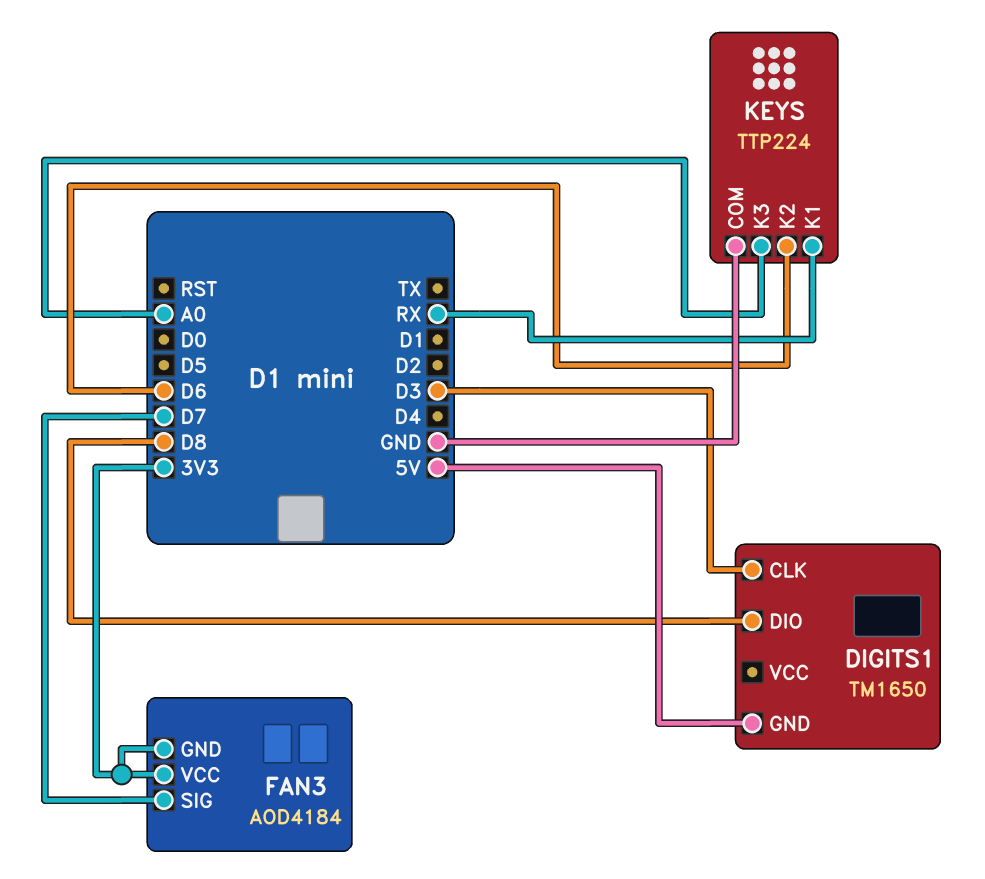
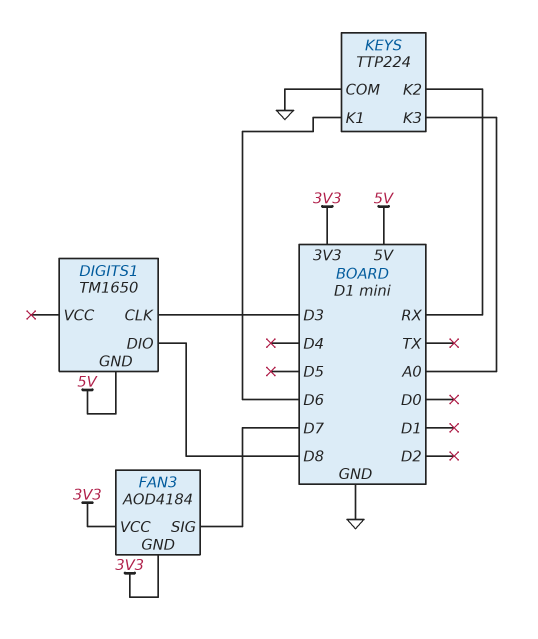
KEYS pin K1: RX -> D6
KEYS pin K2: D6 -> RX

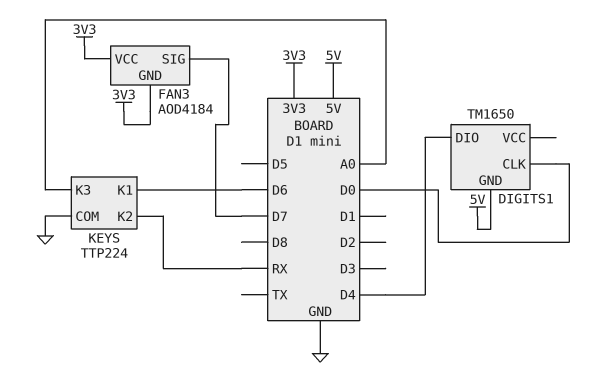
DIGITS1 pin CLK: D3 -> D0
DIGITS1 pin DIO: D8 -> D4

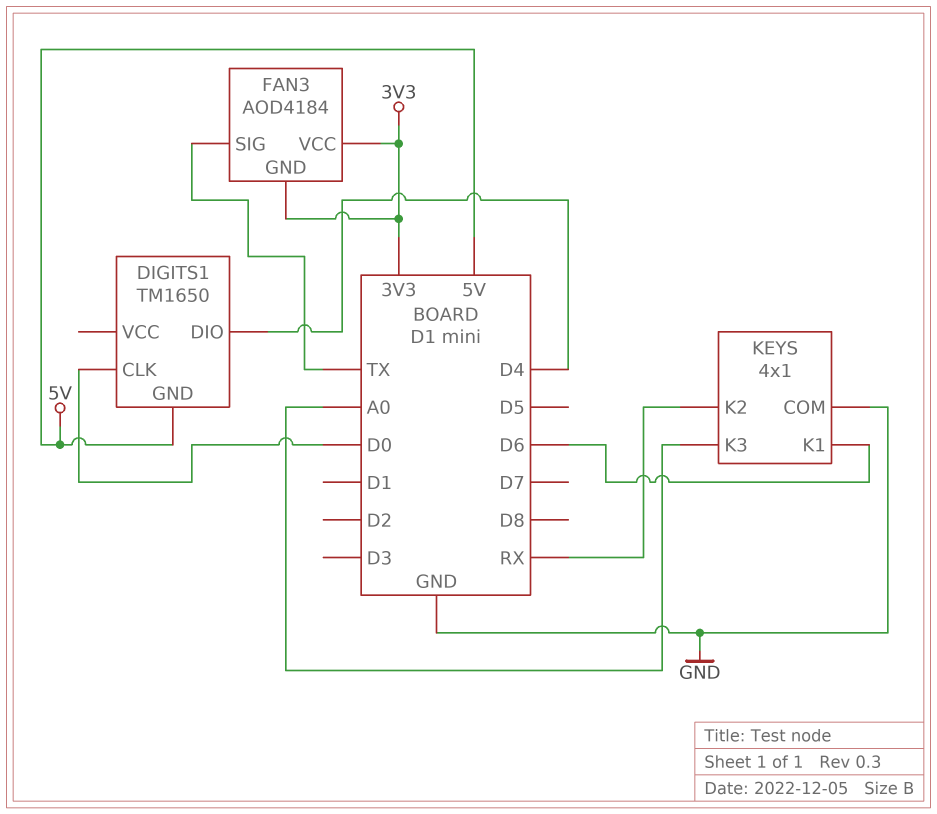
FAN3 pin SIG: D7 -> TX
KEYS: TTP224 -> 4x1

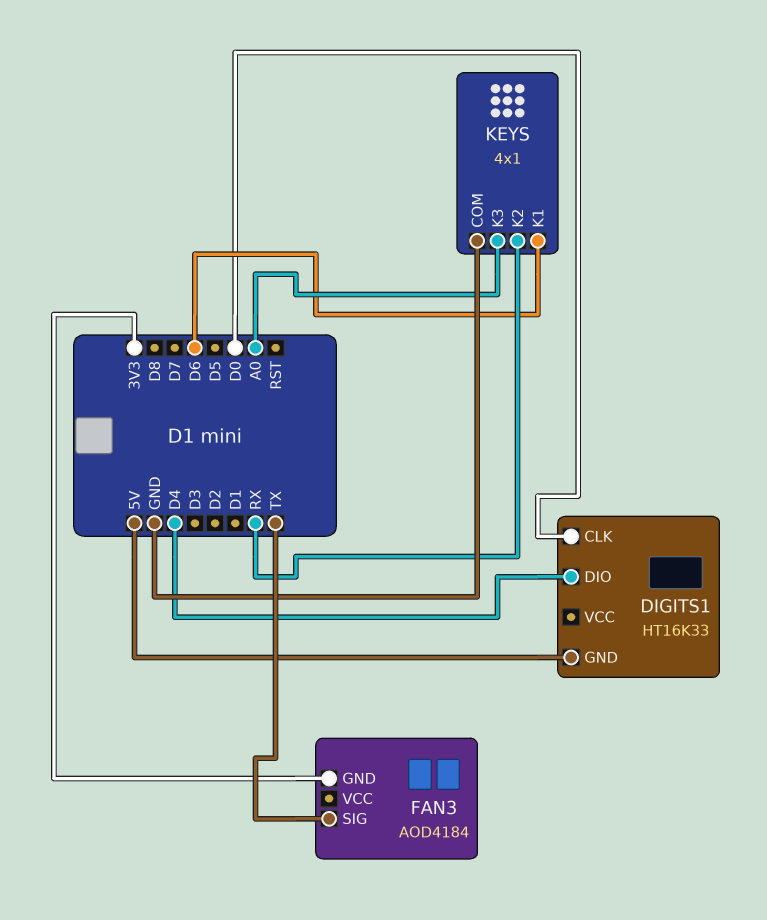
DIGITS1: TM1650 -> HT16K33
FAN3 pin VCC: 3V3 -> none

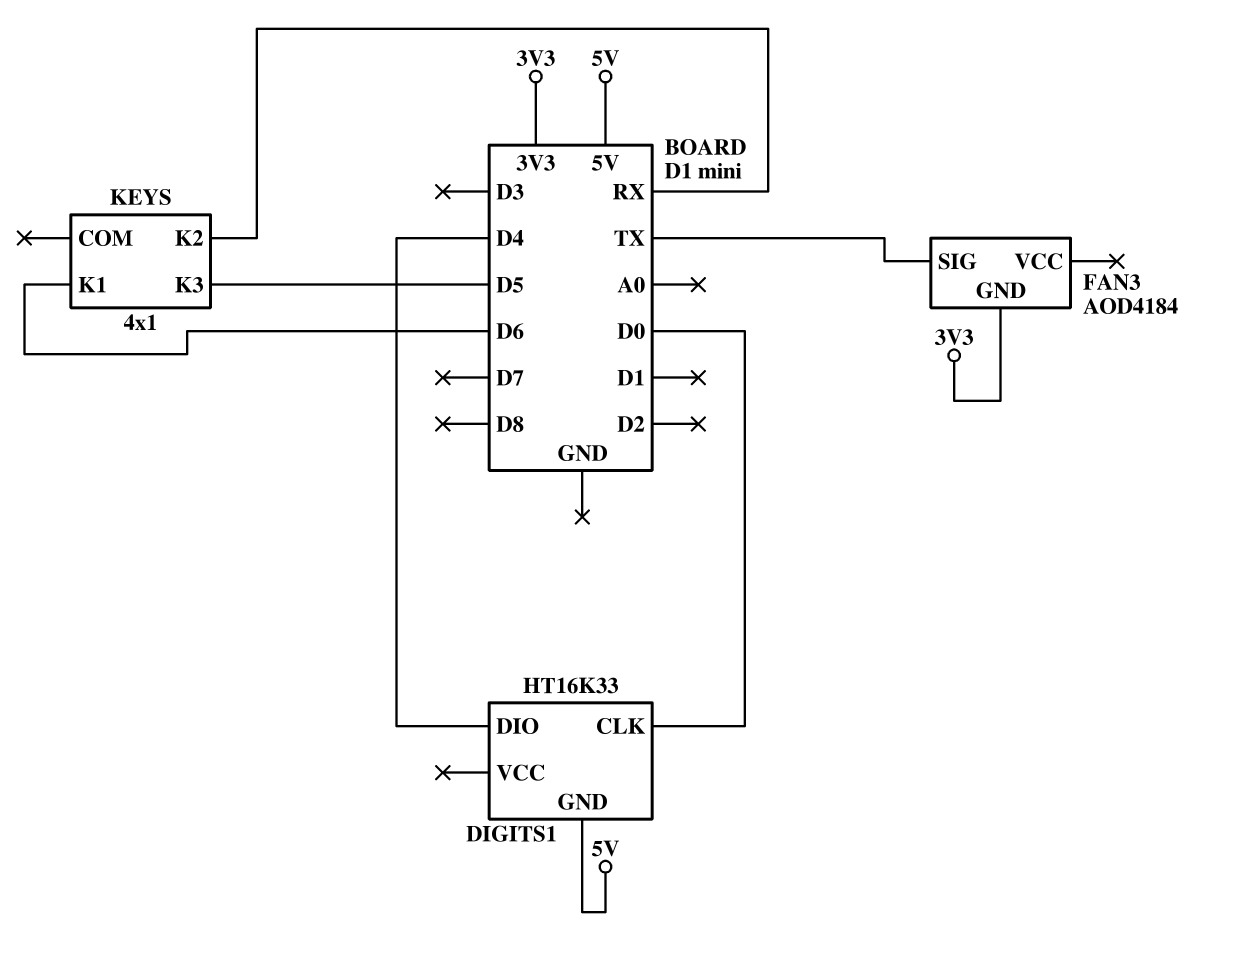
KEYS pin COM: GND -> none
KEYS pin K3: A0 -> D5

